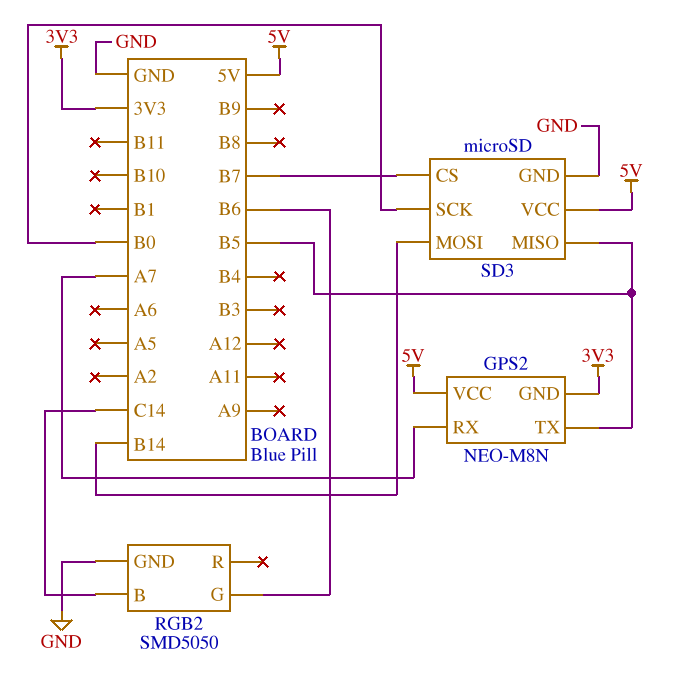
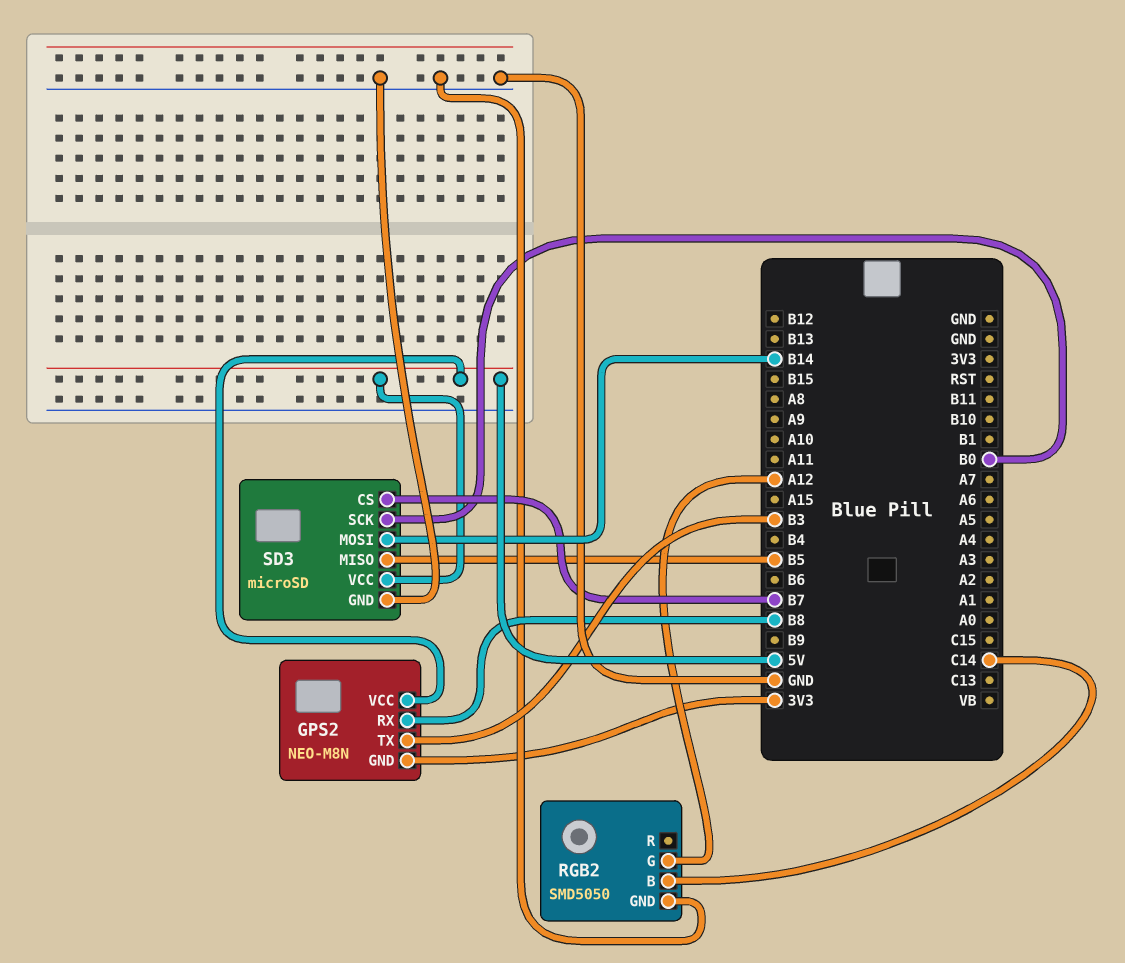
GPS2 pin RX: A7 -> B8
GPS2 pin TX: B5 -> B3
RGB2 pin G: B6 -> A12

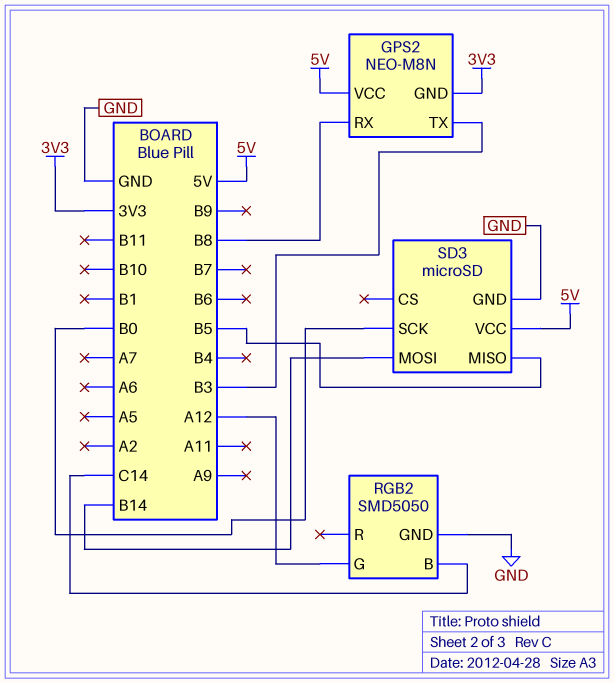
SD3 pin CS: B7 -> none

